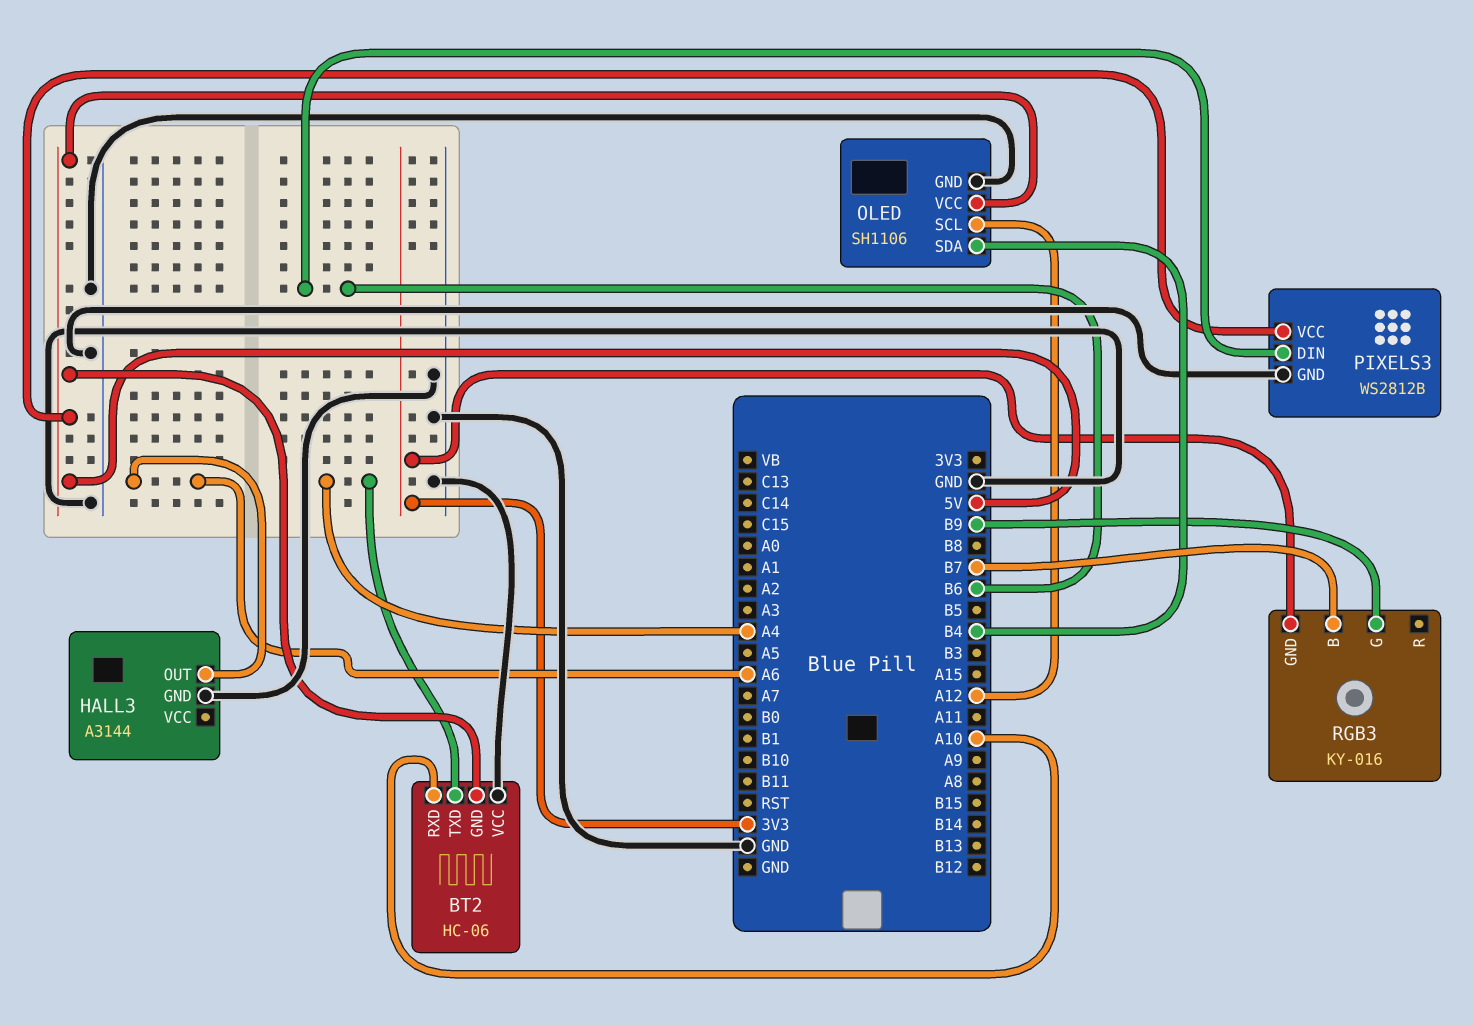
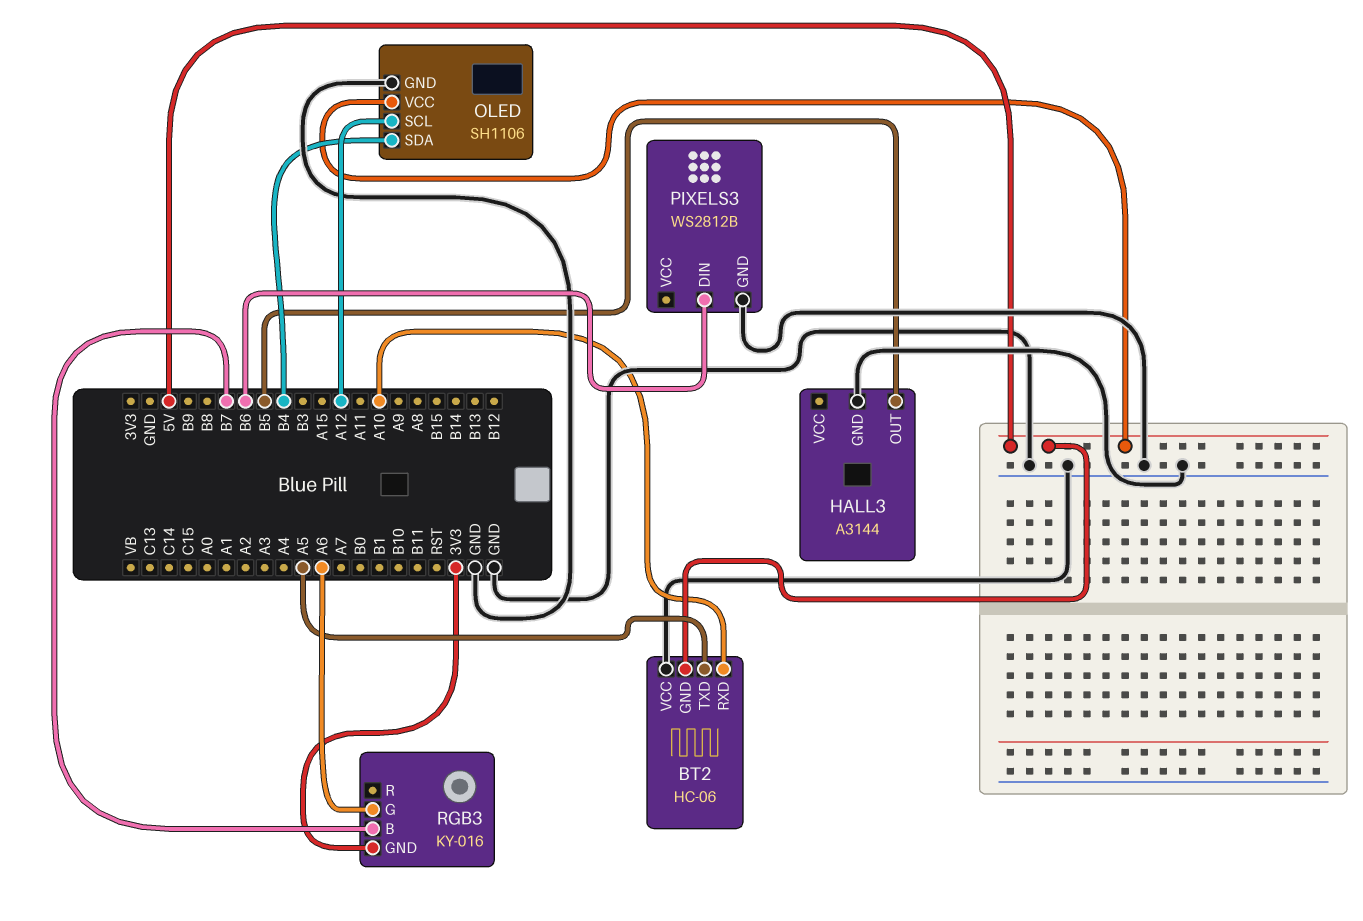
BT2 pin TXD: A4 -> A5
HALL3 pin OUT: A6 -> B5
PIXELS3 pin VCC: 5V -> none
RGB3 pin G: B9 -> A6

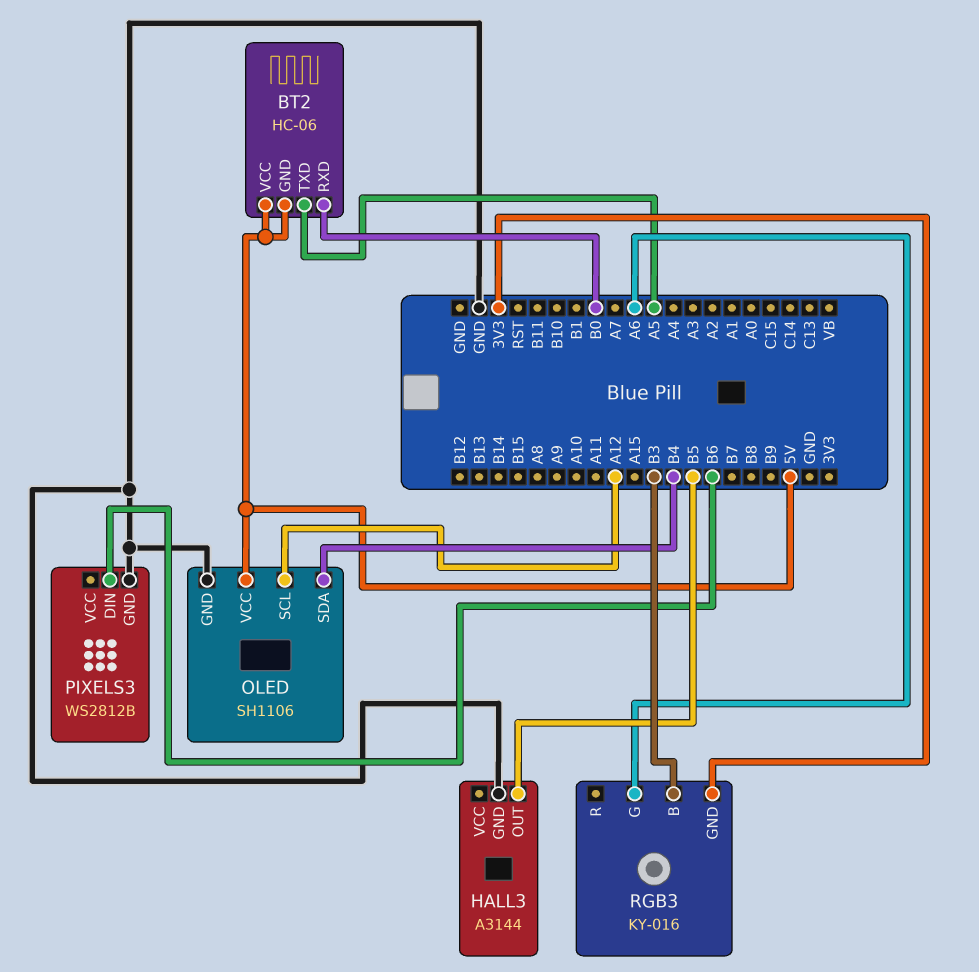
BT2 pin RXD: A10 -> B0
BT2 pin VCC: GND -> 5V
RGB3 pin B: B7 -> B3

